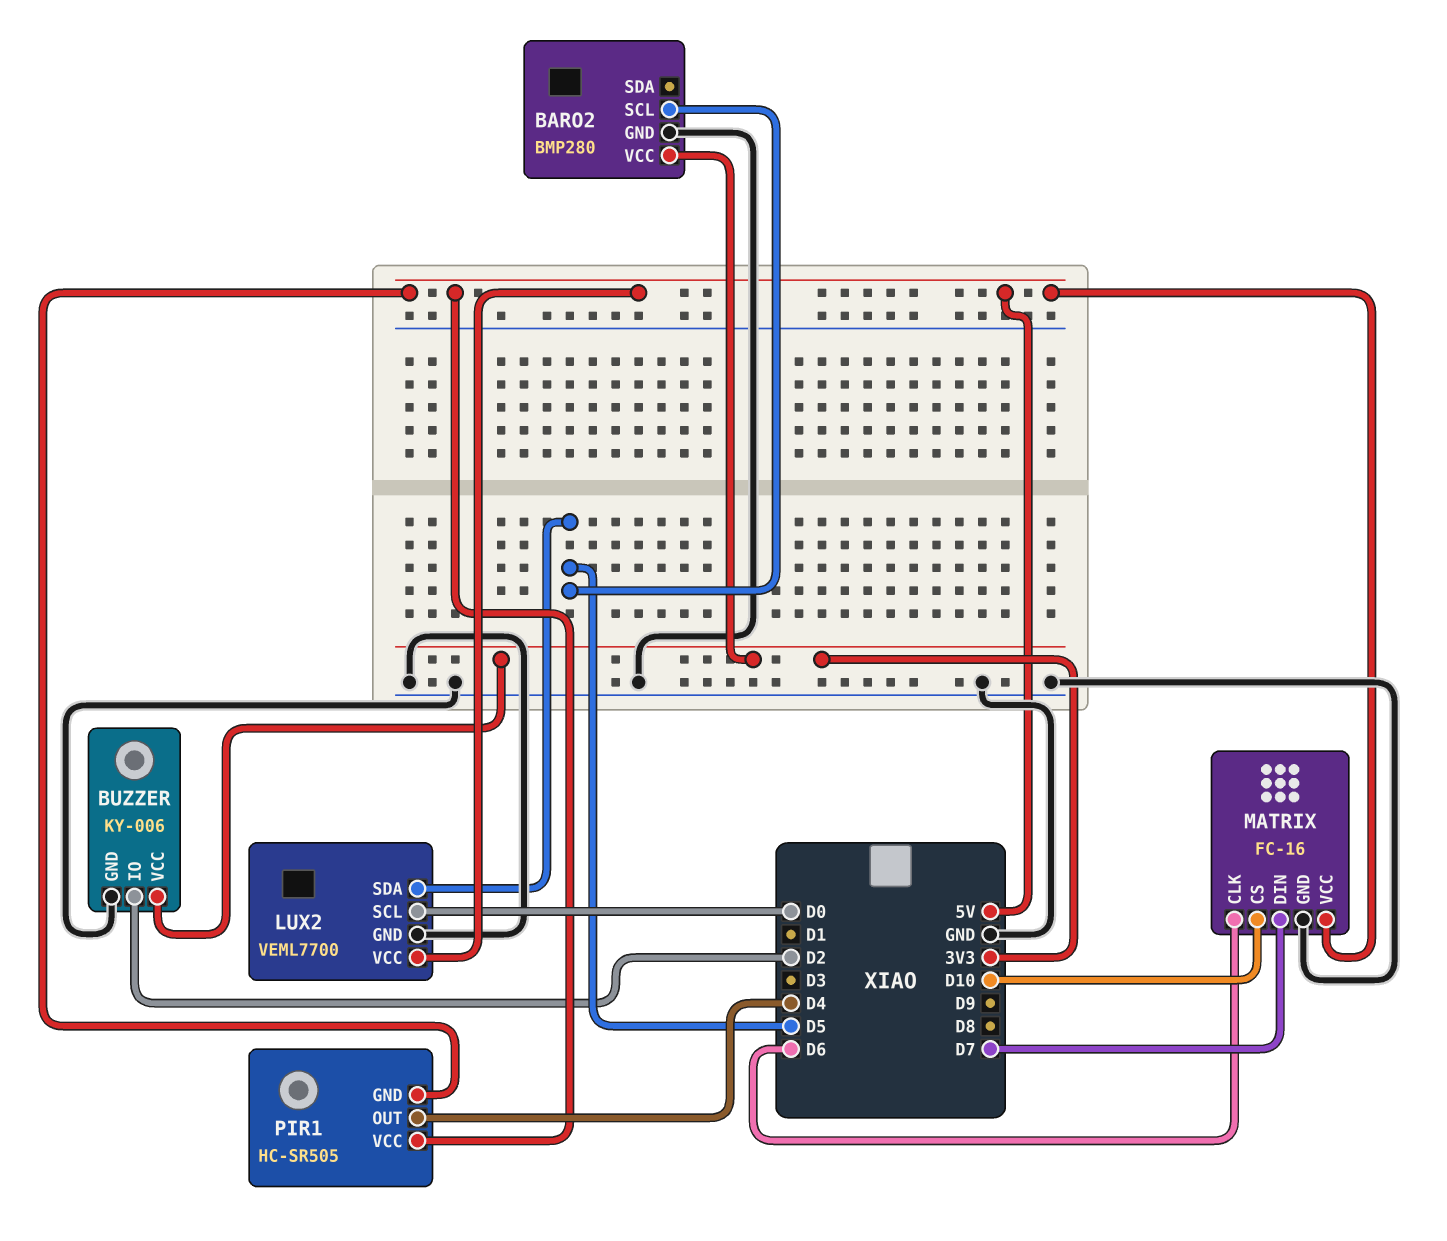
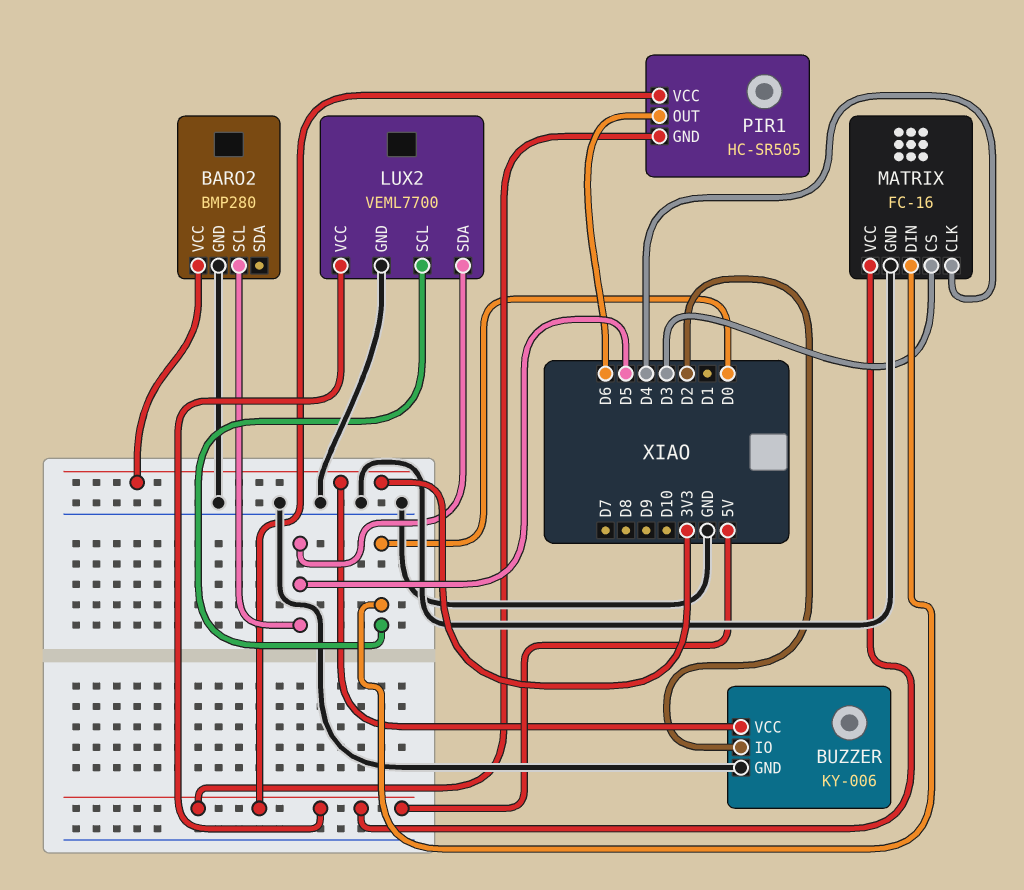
MATRIX pin CLK: D6 -> D4
MATRIX pin CS: D10 -> D3
MATRIX pin DIN: D7 -> D0
PIR1 pin OUT: D4 -> D6

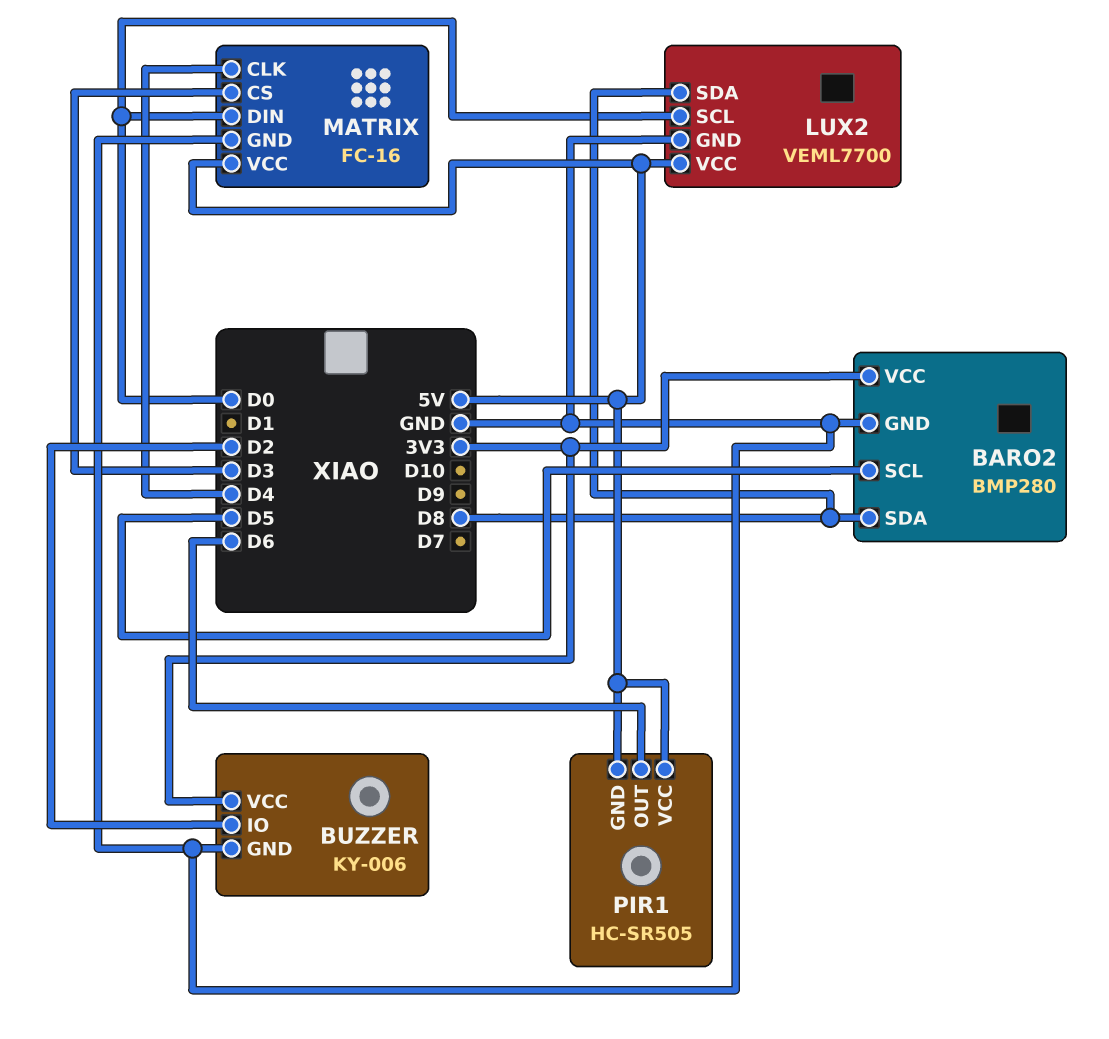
BARO2 pin SDA: none -> D8
LUX2 pin SDA: D5 -> D8

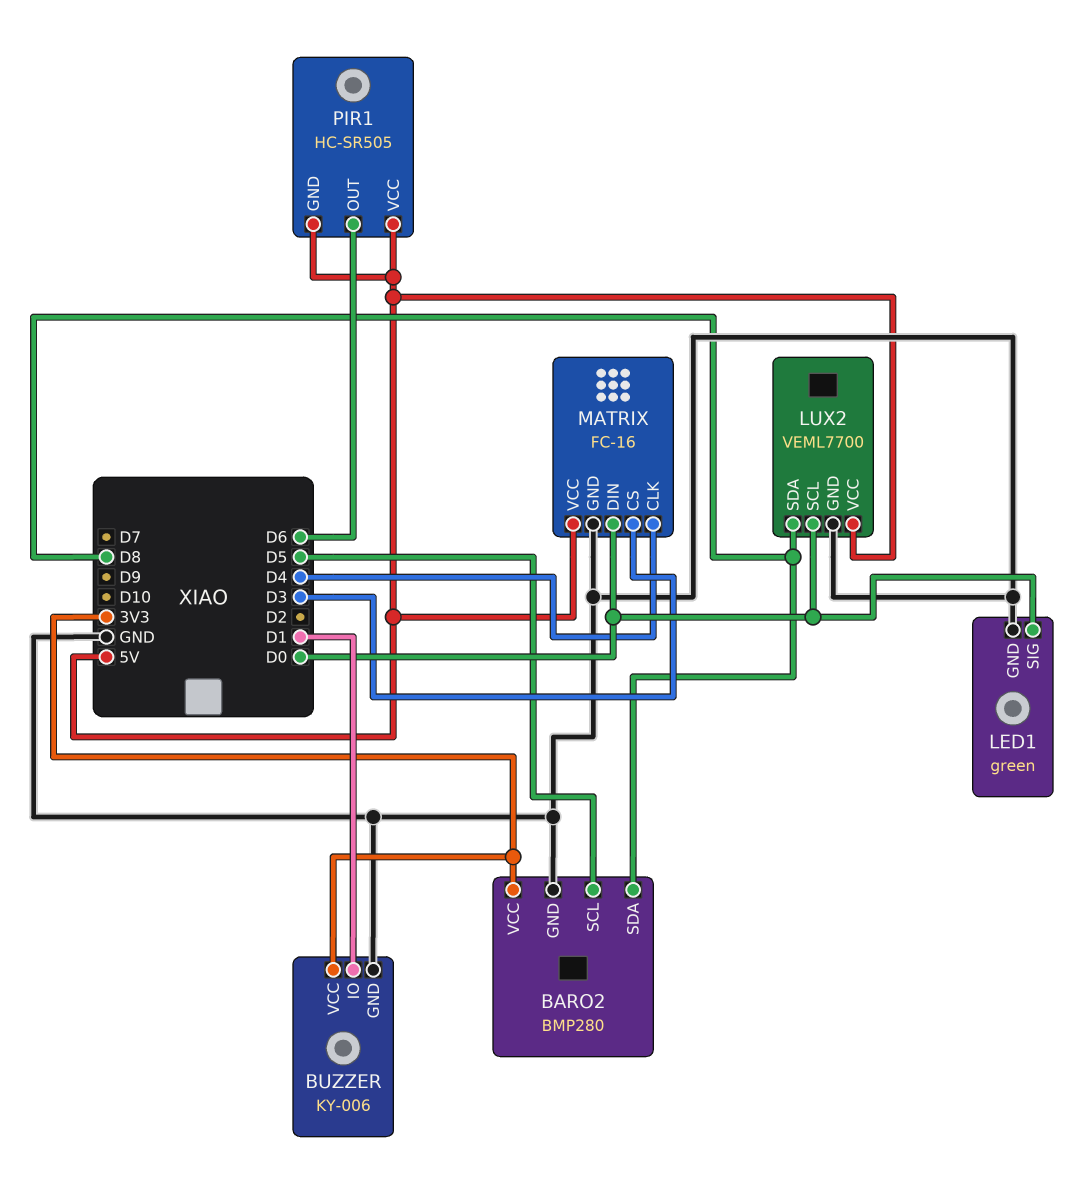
BUZZER pin IO: D2 -> D1
LED1: none -> green
LED1 pin GND: none -> GND
LED1 pin SIG: none -> D0

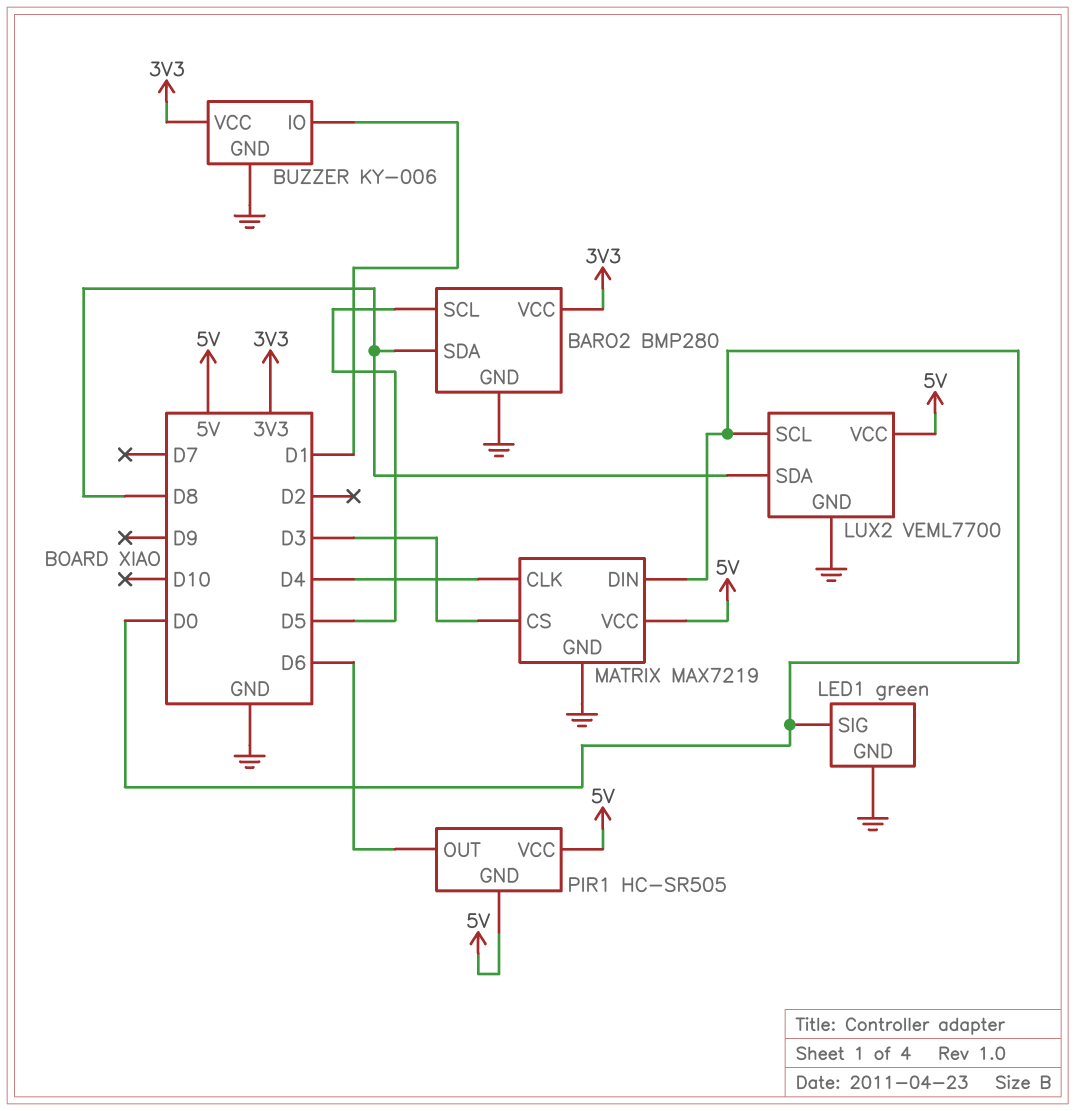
MATRIX: FC-16 -> MAX7219

